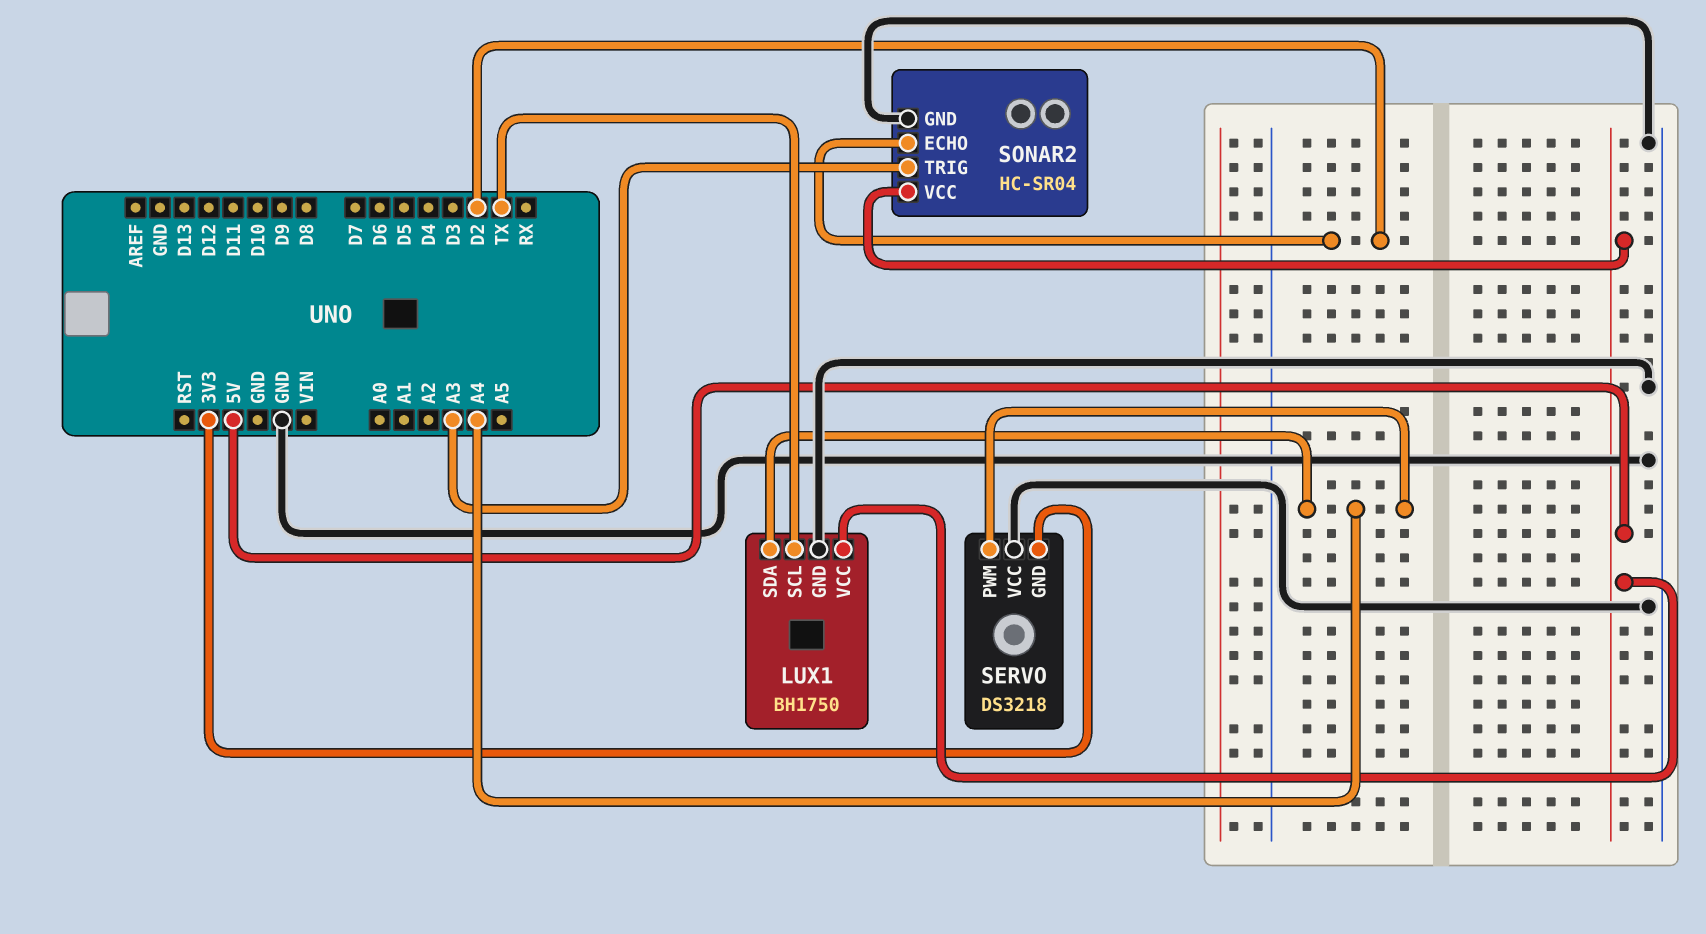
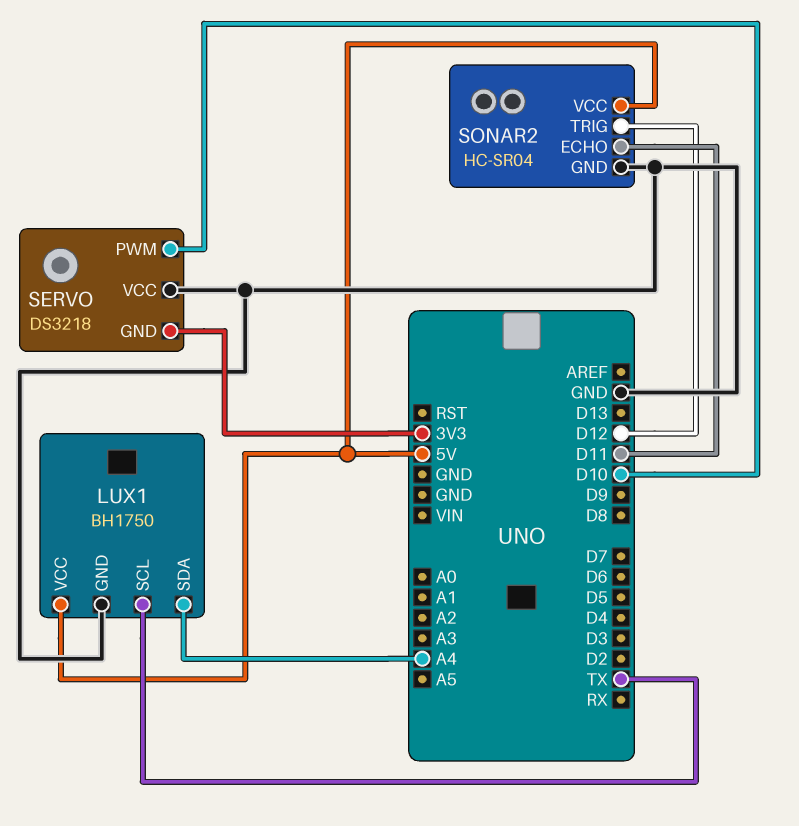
SERVO pin PWM: A4 -> D10
SONAR2 pin ECHO: D2 -> D11
SONAR2 pin TRIG: A3 -> D12

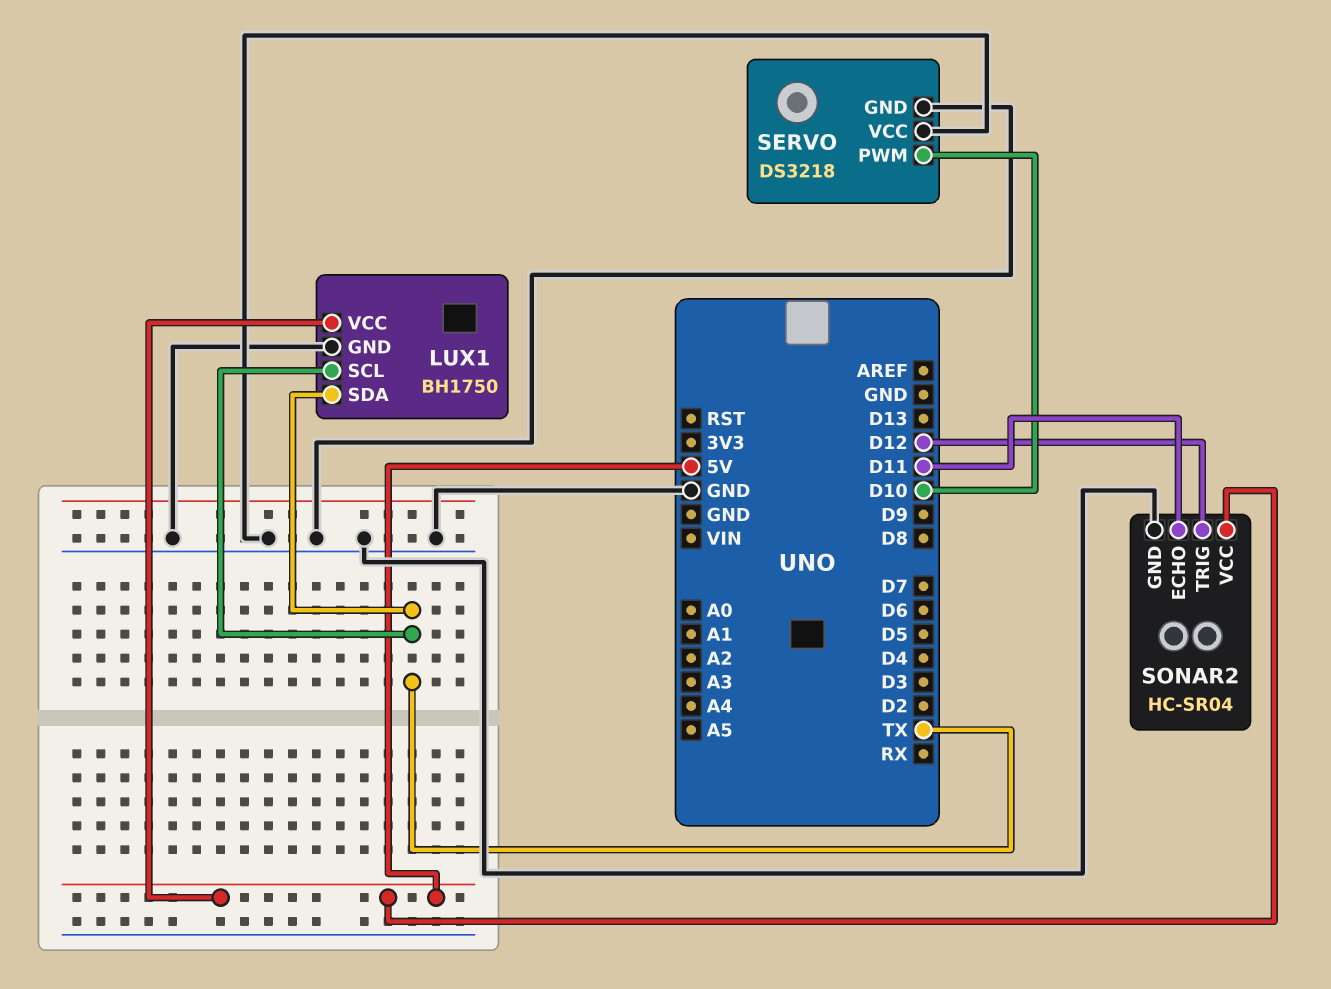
LUX1 pin SDA: A4 -> TX
SERVO pin GND: 3V3 -> GND

